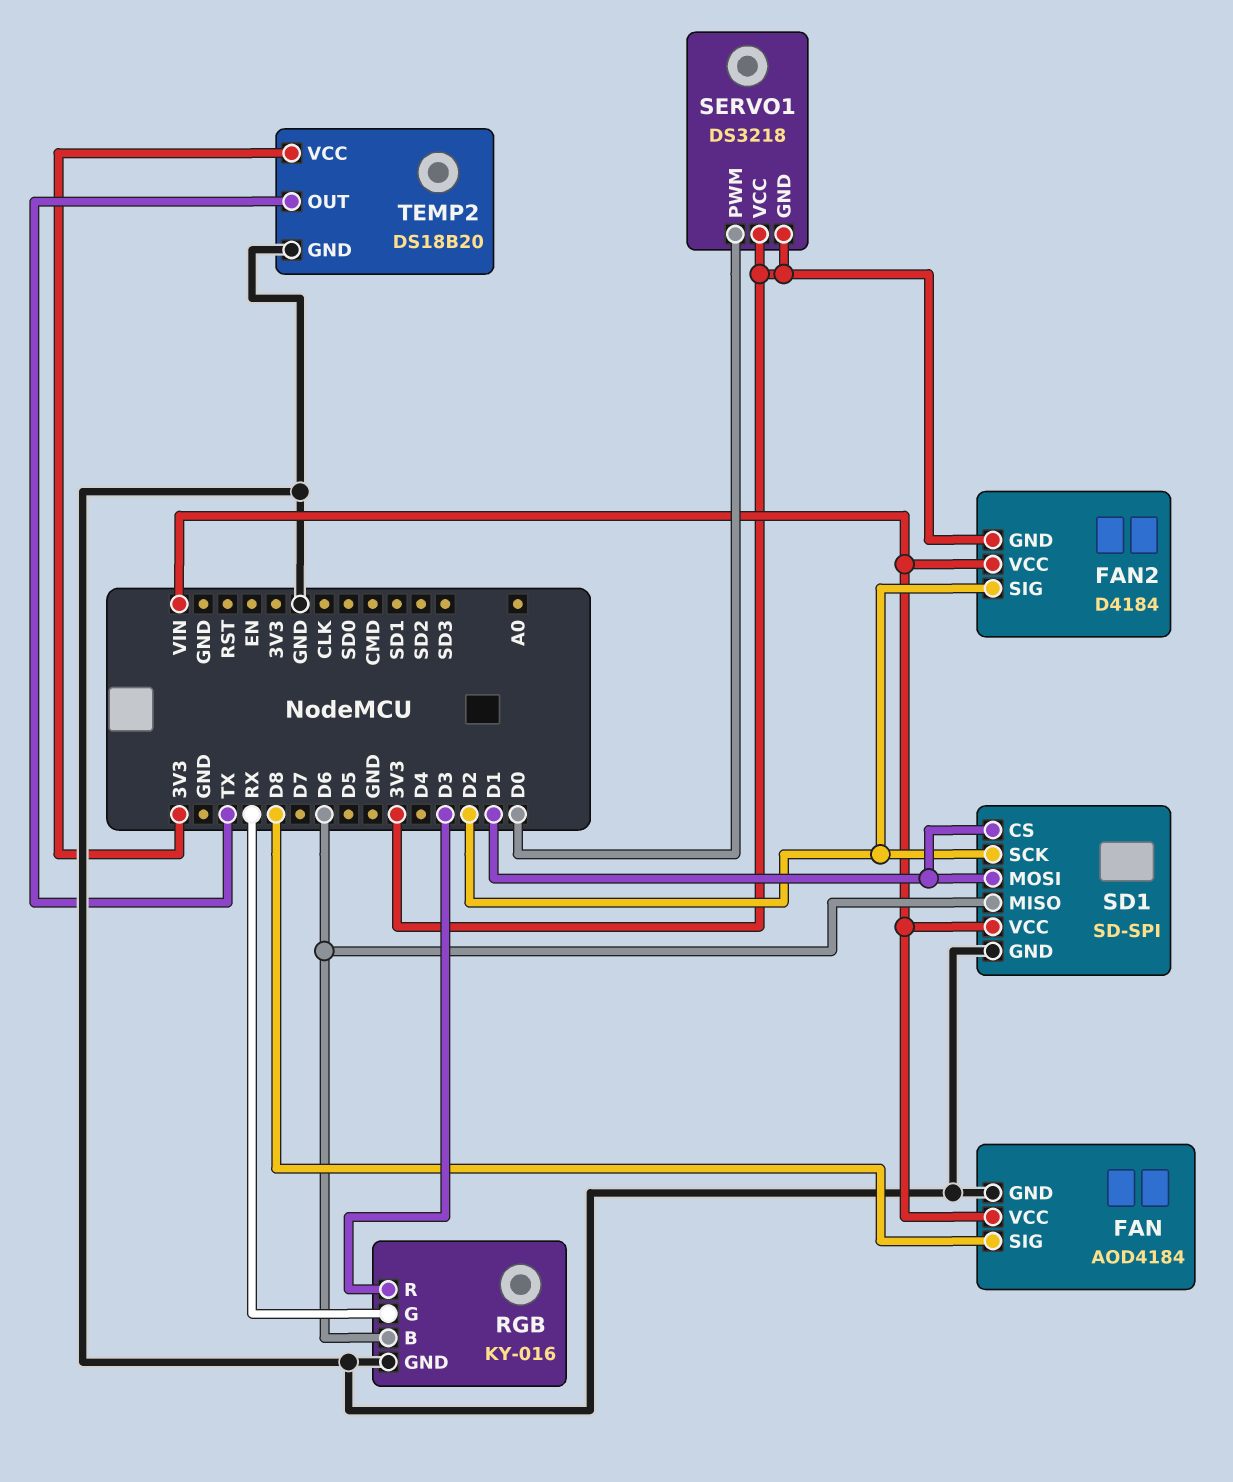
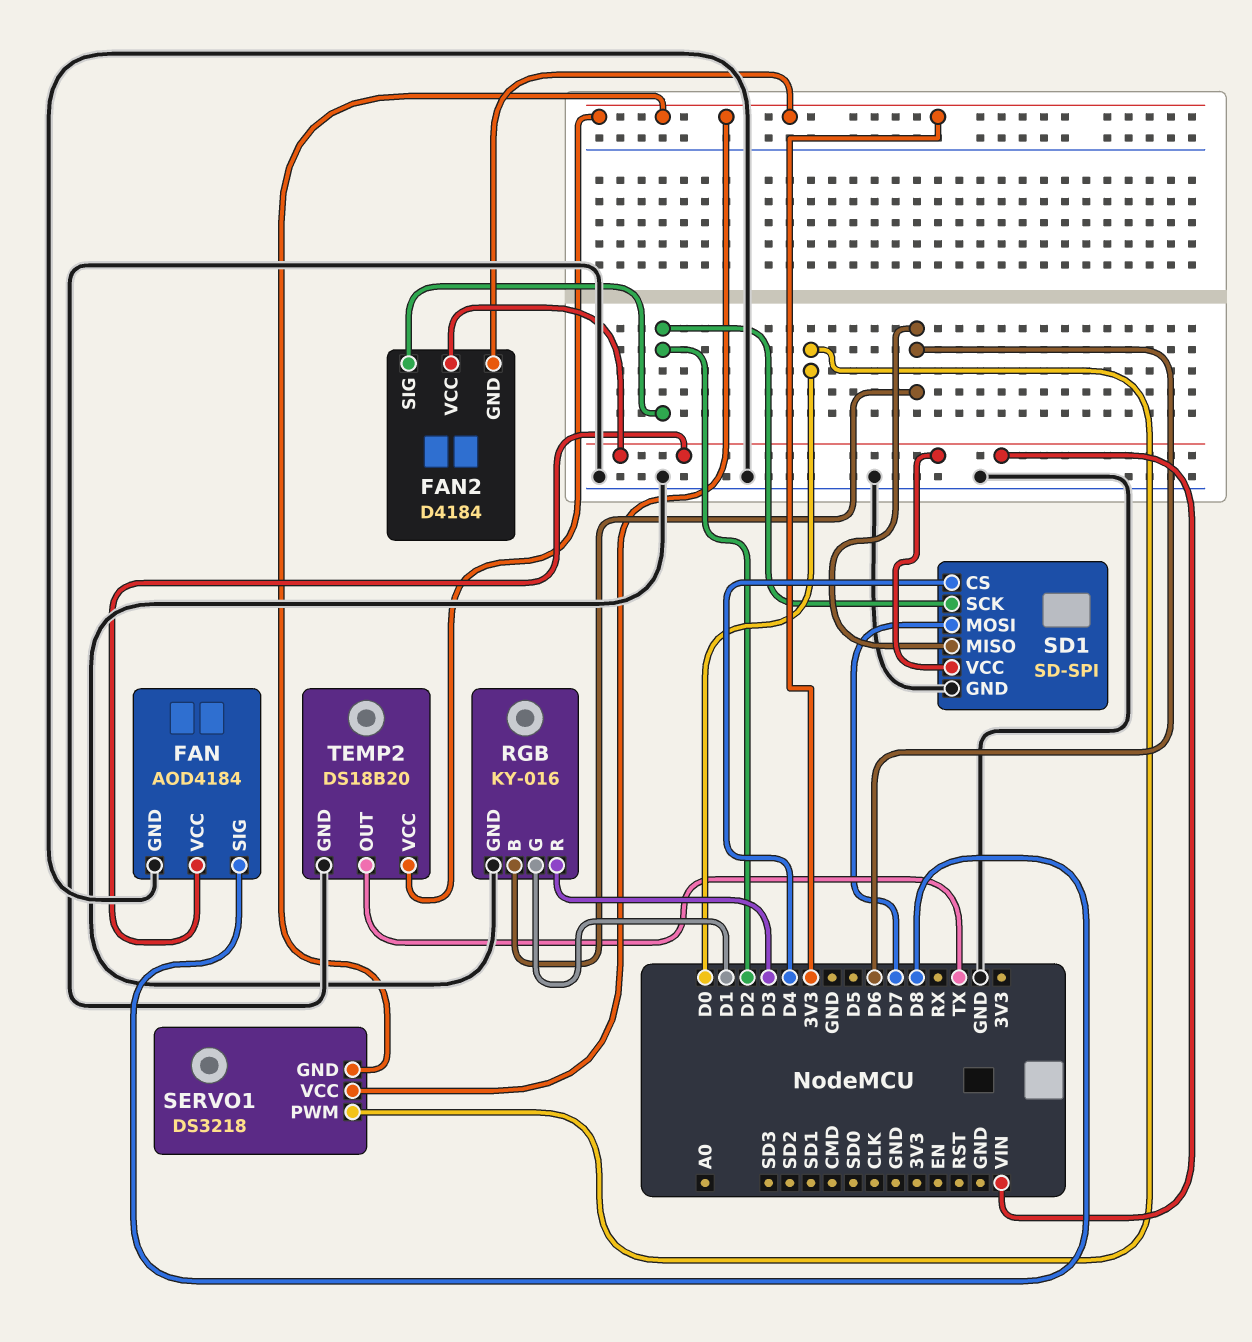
RGB pin G: RX -> D1
SD1 pin CS: D1 -> D4
SD1 pin MOSI: D1 -> D7

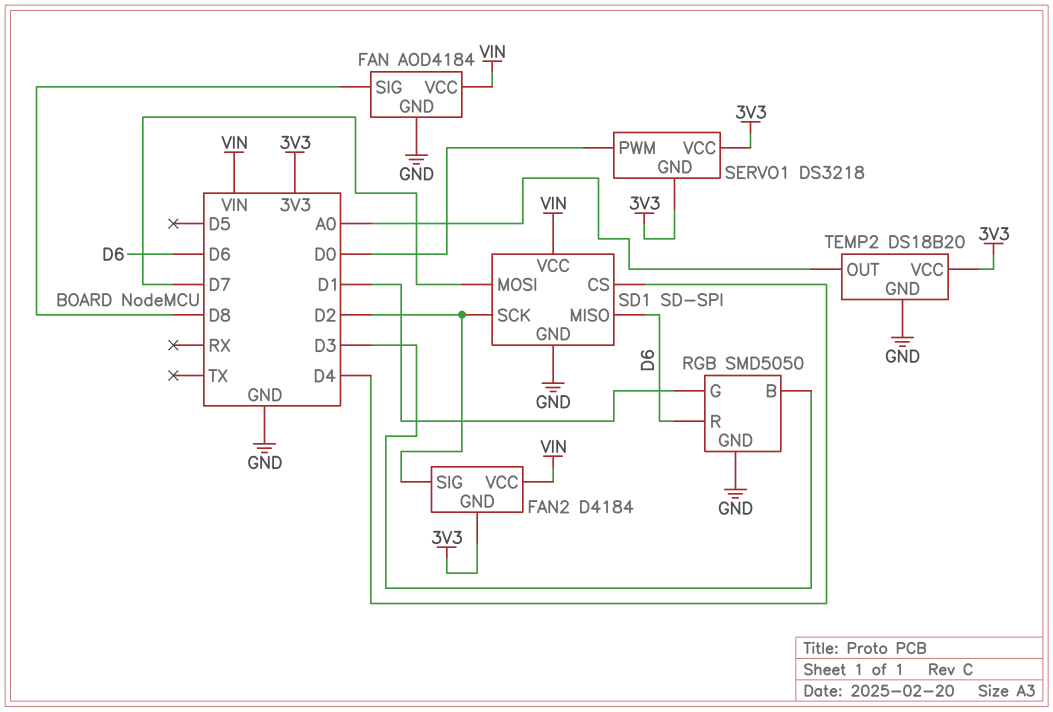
RGB: KY-016 -> SMD5050
RGB pin B: D6 -> D3
RGB pin R: D3 -> D6
TEMP2 pin OUT: TX -> A0

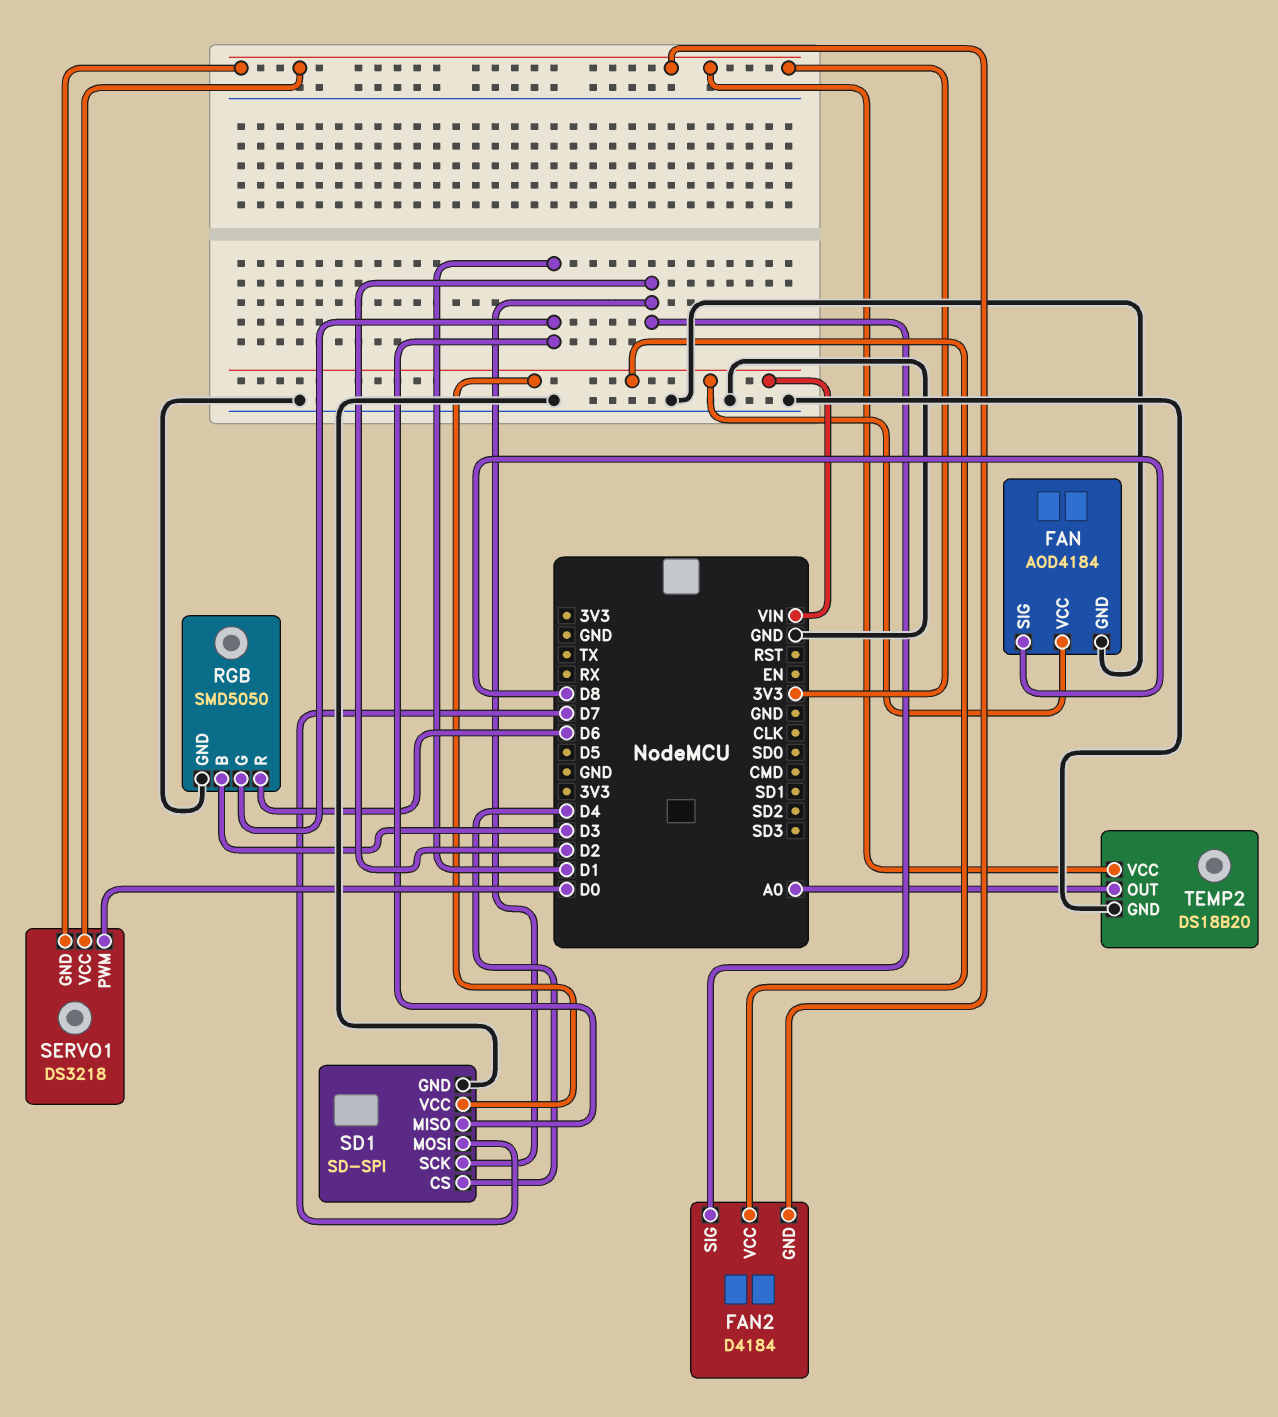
SD1 pin MISO: D6 -> D1

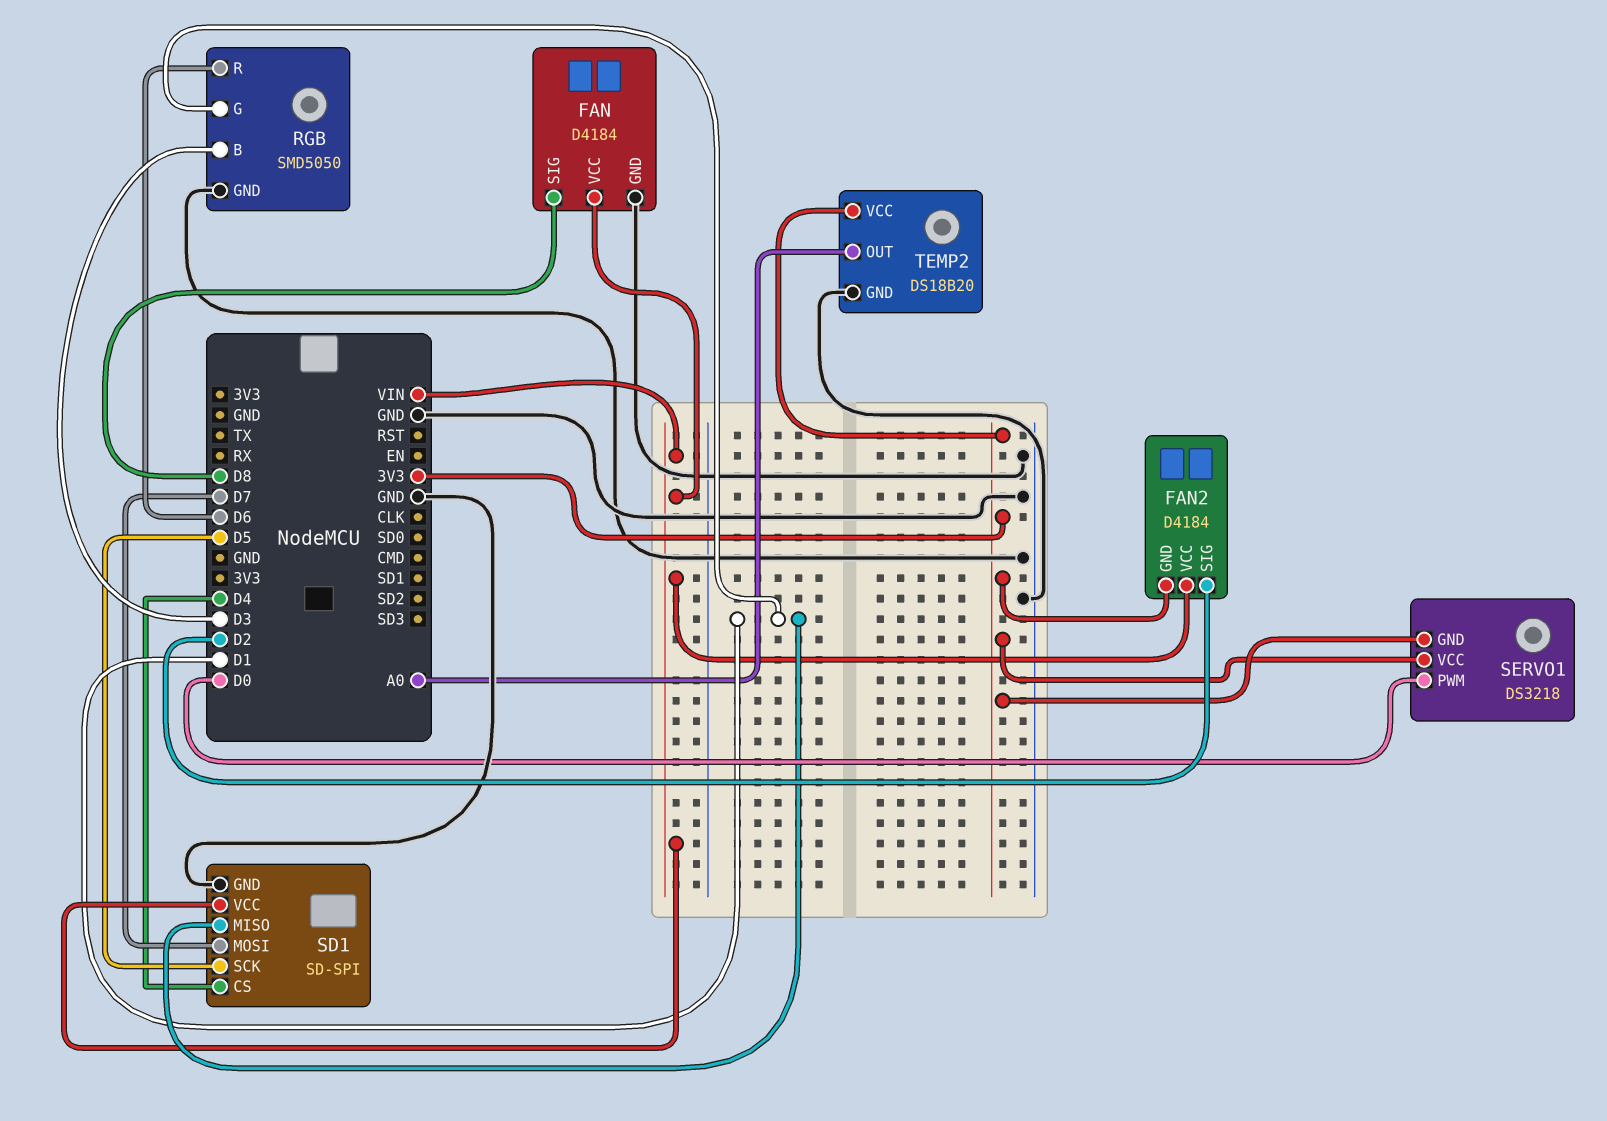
FAN: AOD4184 -> D4184
SD1 pin SCK: D2 -> D5

